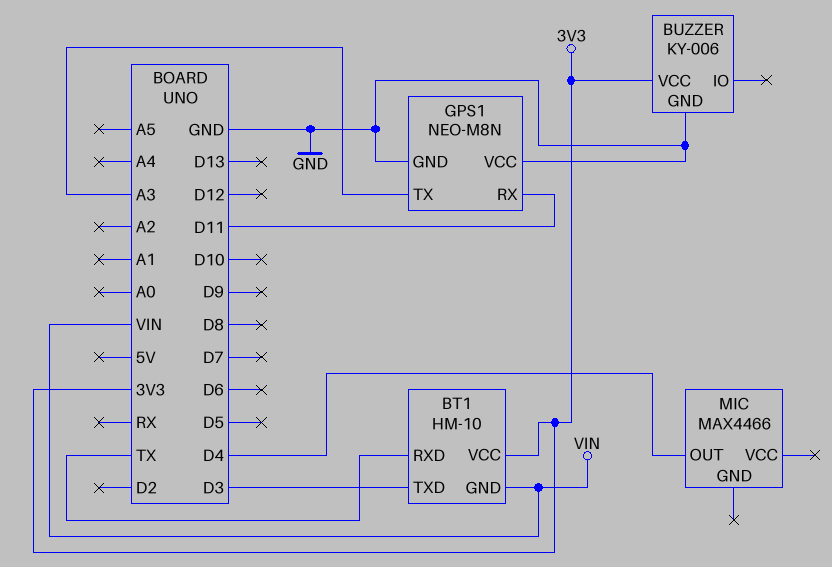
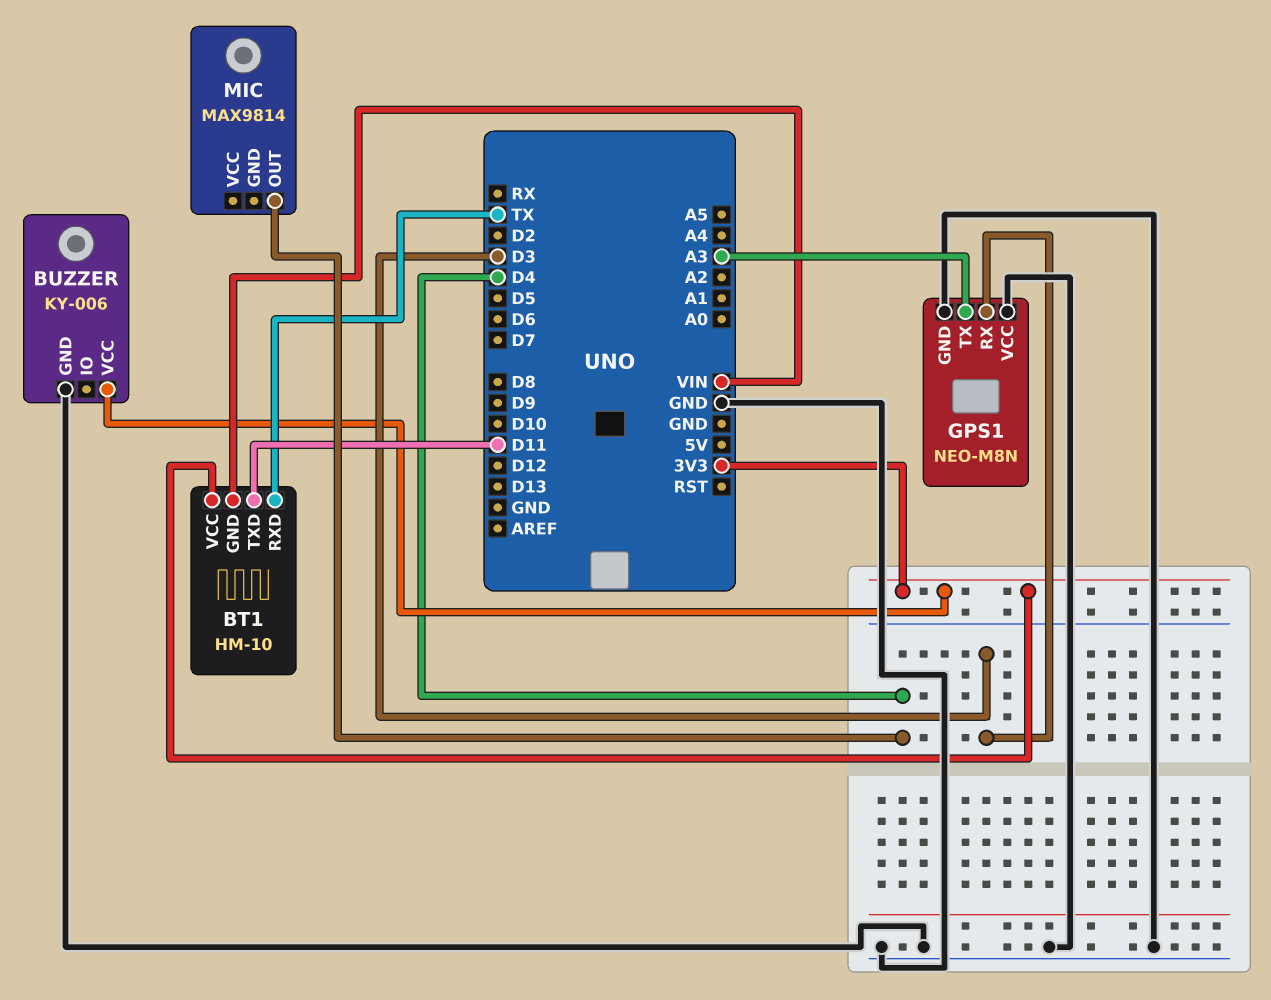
BT1 pin TXD: D3 -> D11
GPS1 pin RX: D11 -> D3
MIC: MAX4466 -> MAX9814

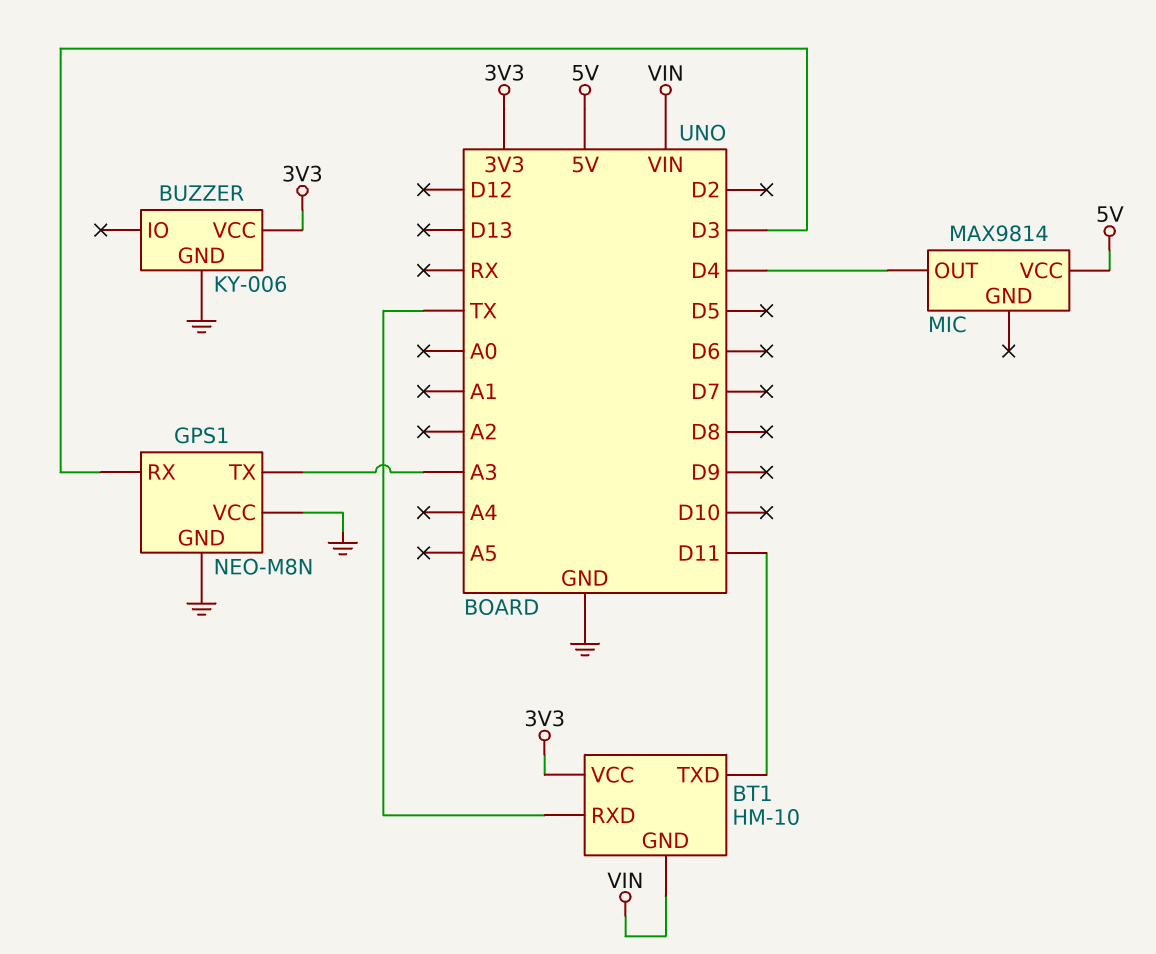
MIC pin VCC: none -> 5V

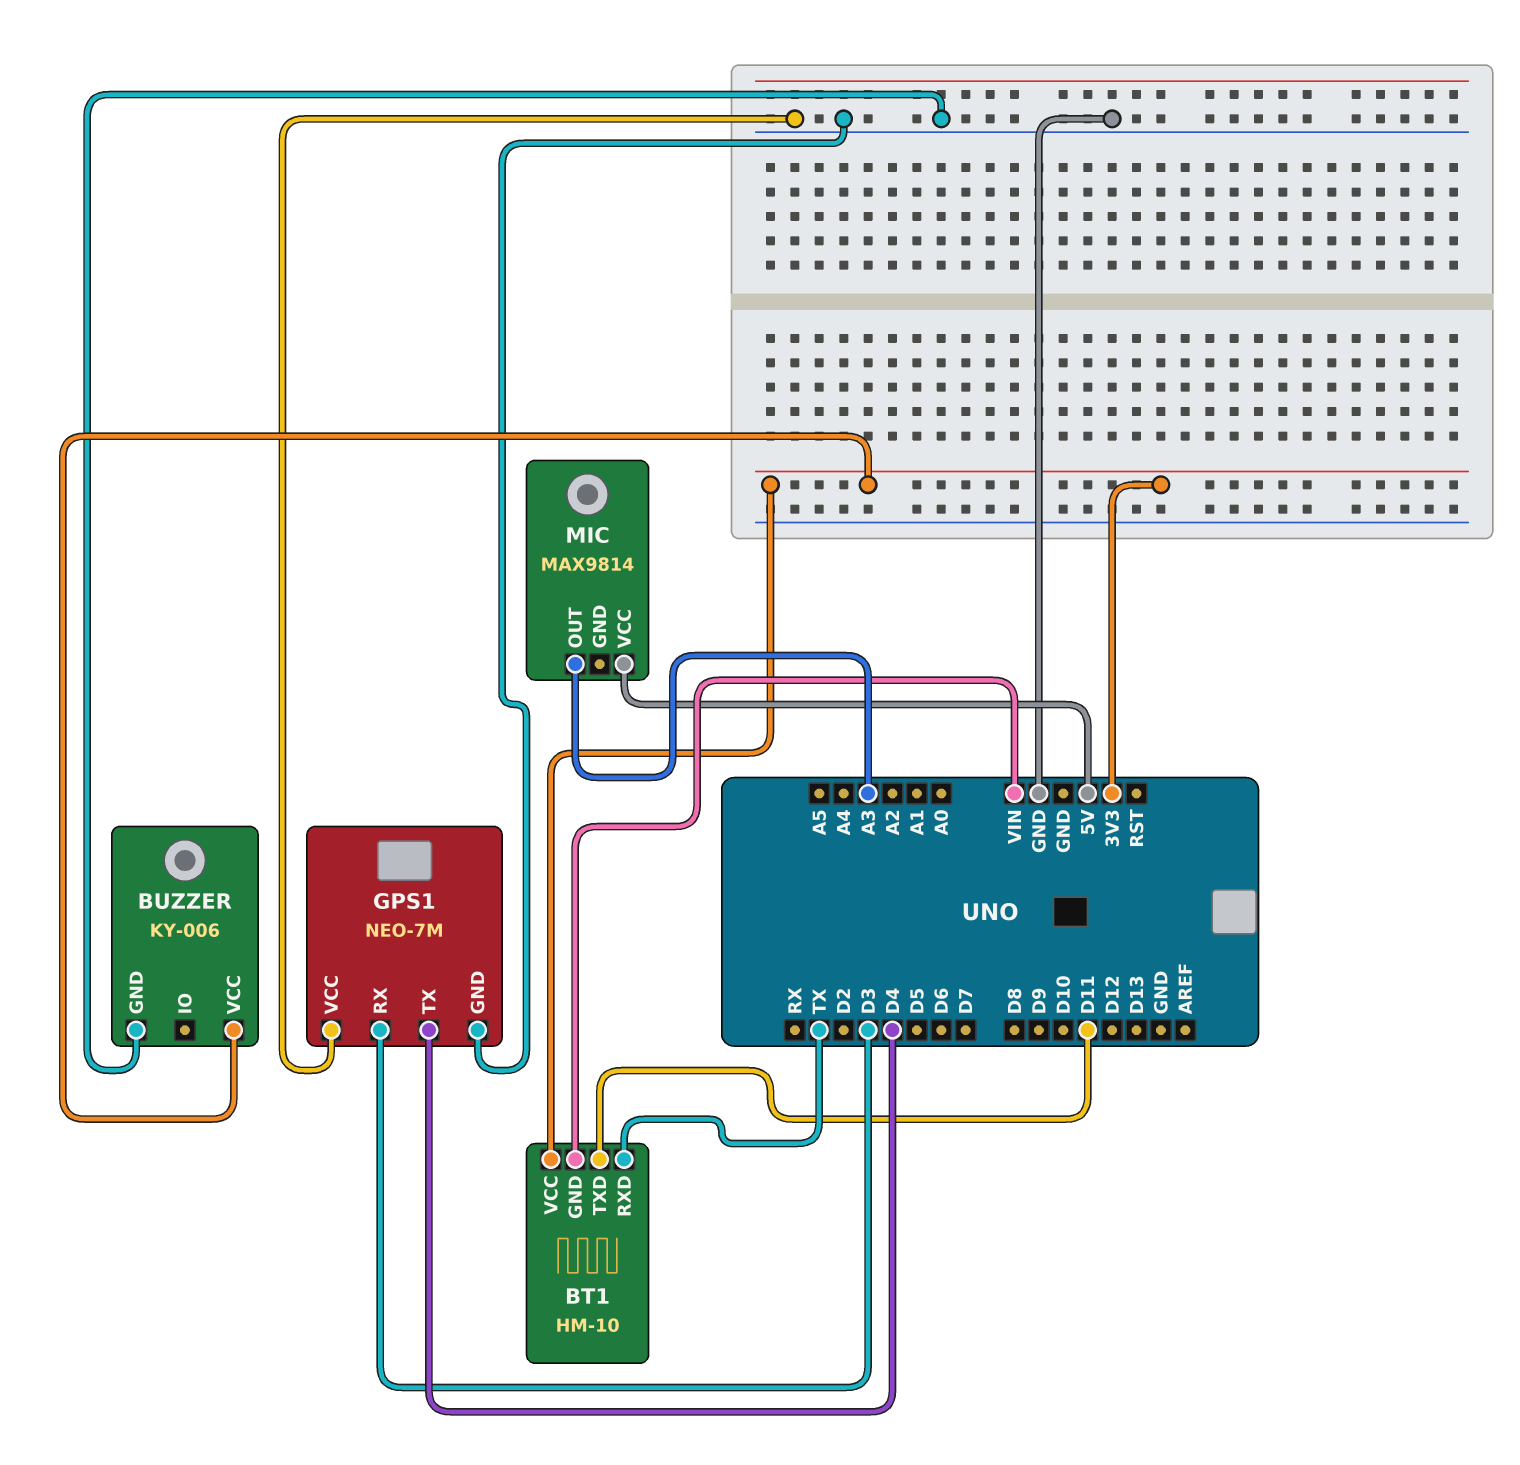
GPS1: NEO-M8N -> NEO-7M
GPS1 pin TX: A3 -> D4
MIC pin OUT: D4 -> A3

